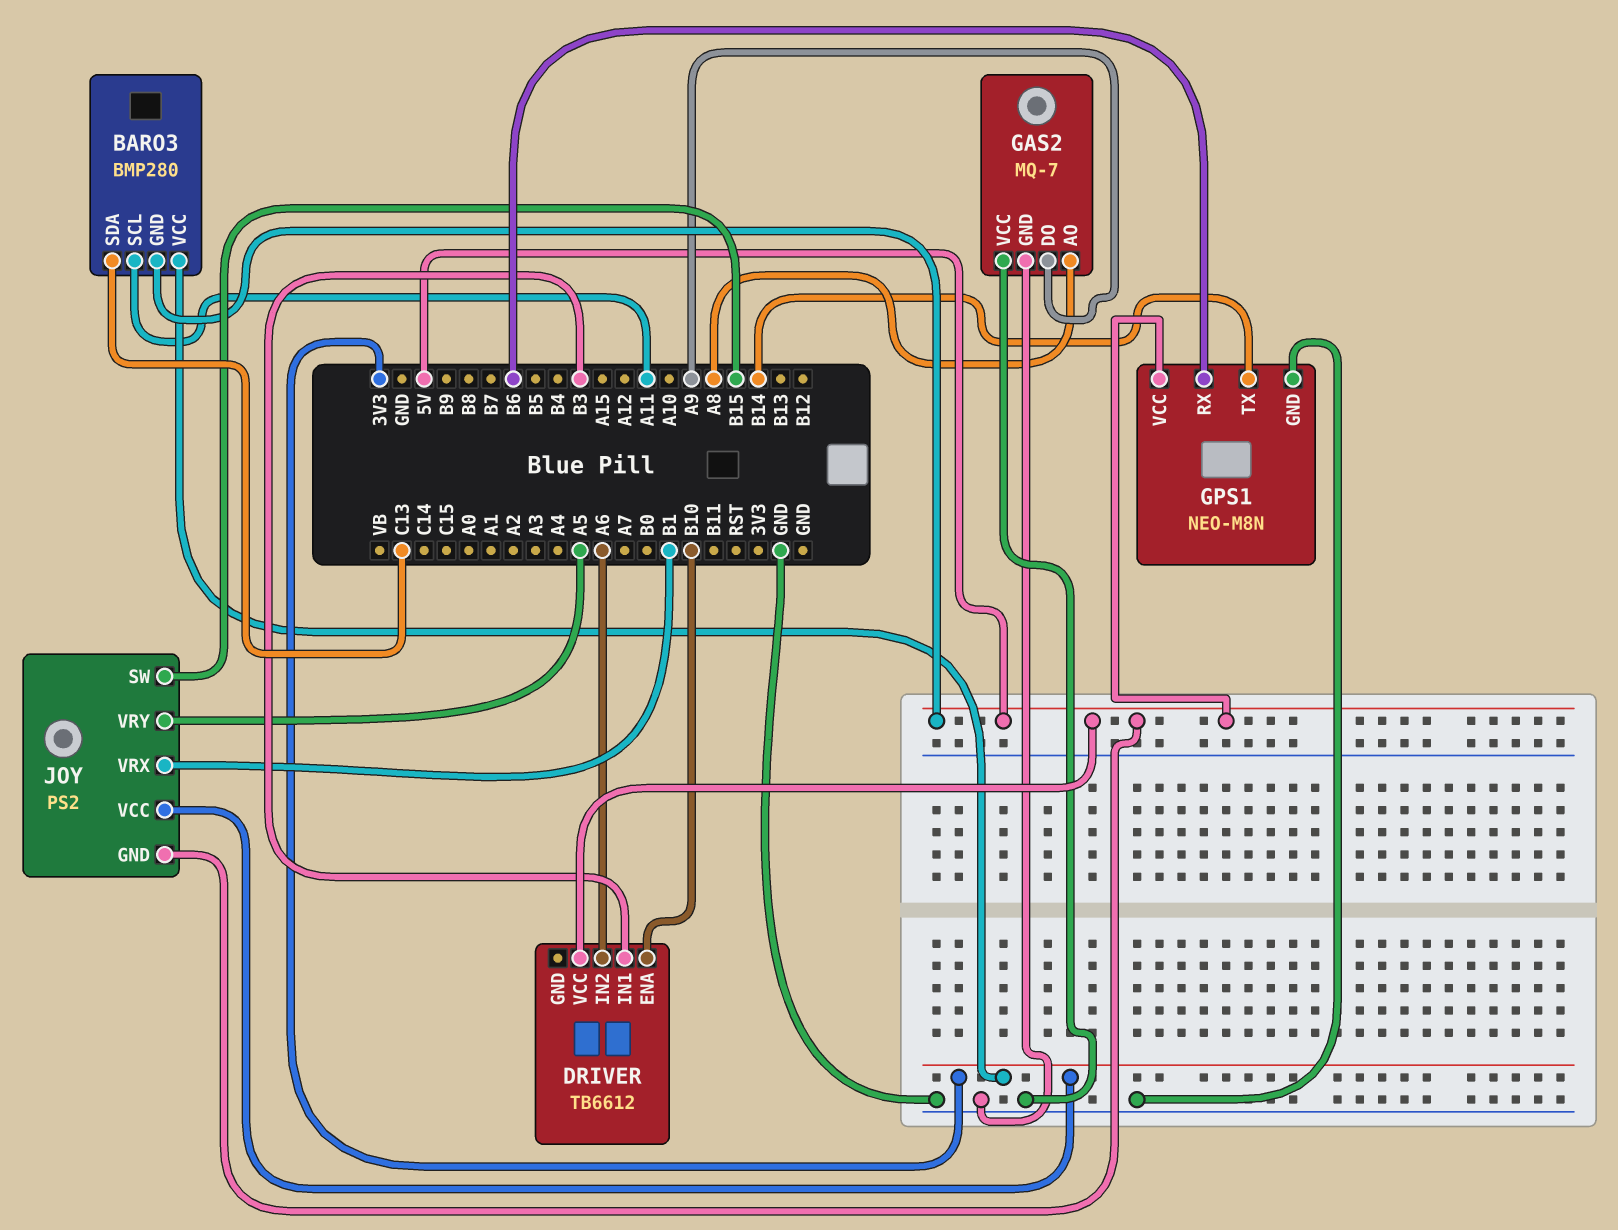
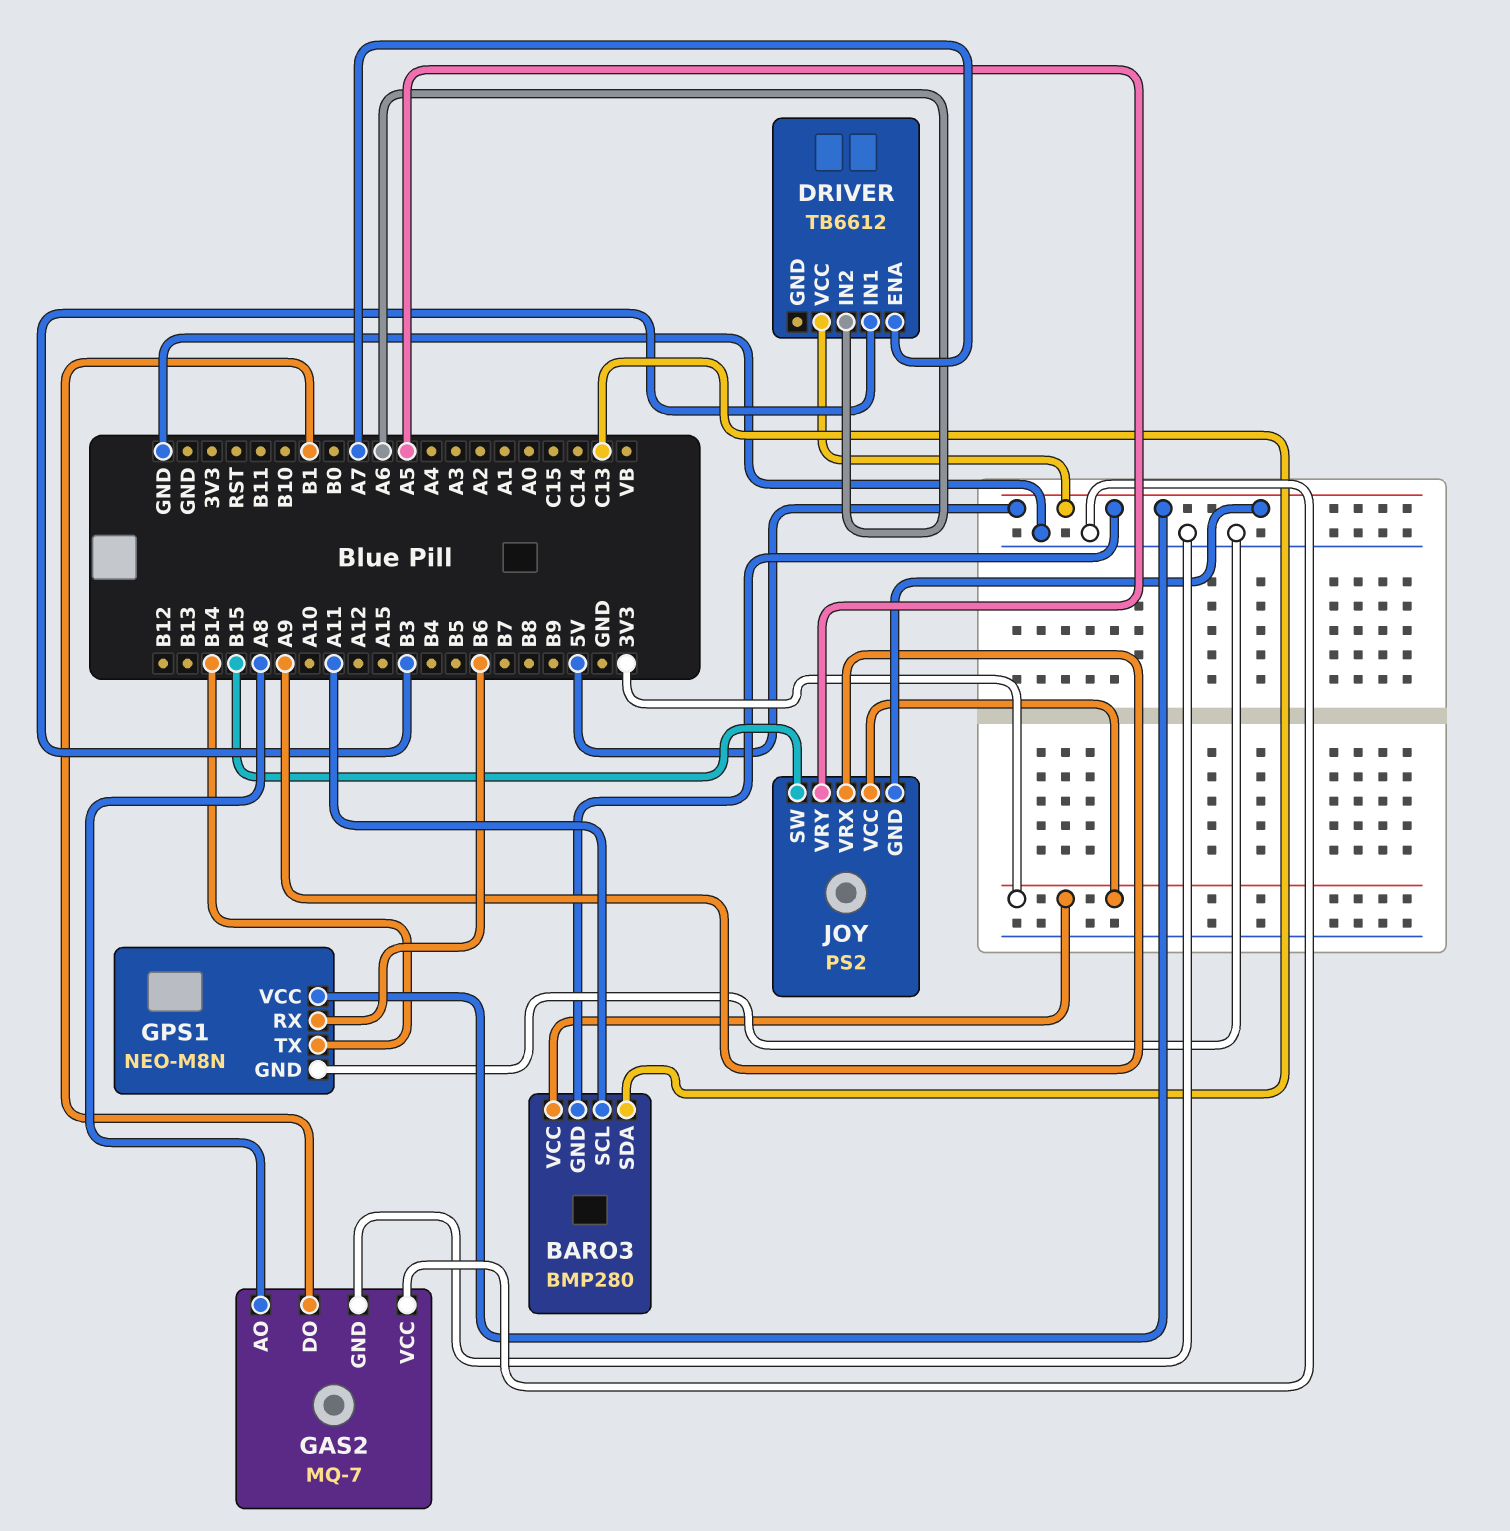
DRIVER pin ENA: B10 -> A7
GAS2 pin DO: A9 -> B1
JOY pin VRX: B1 -> A9

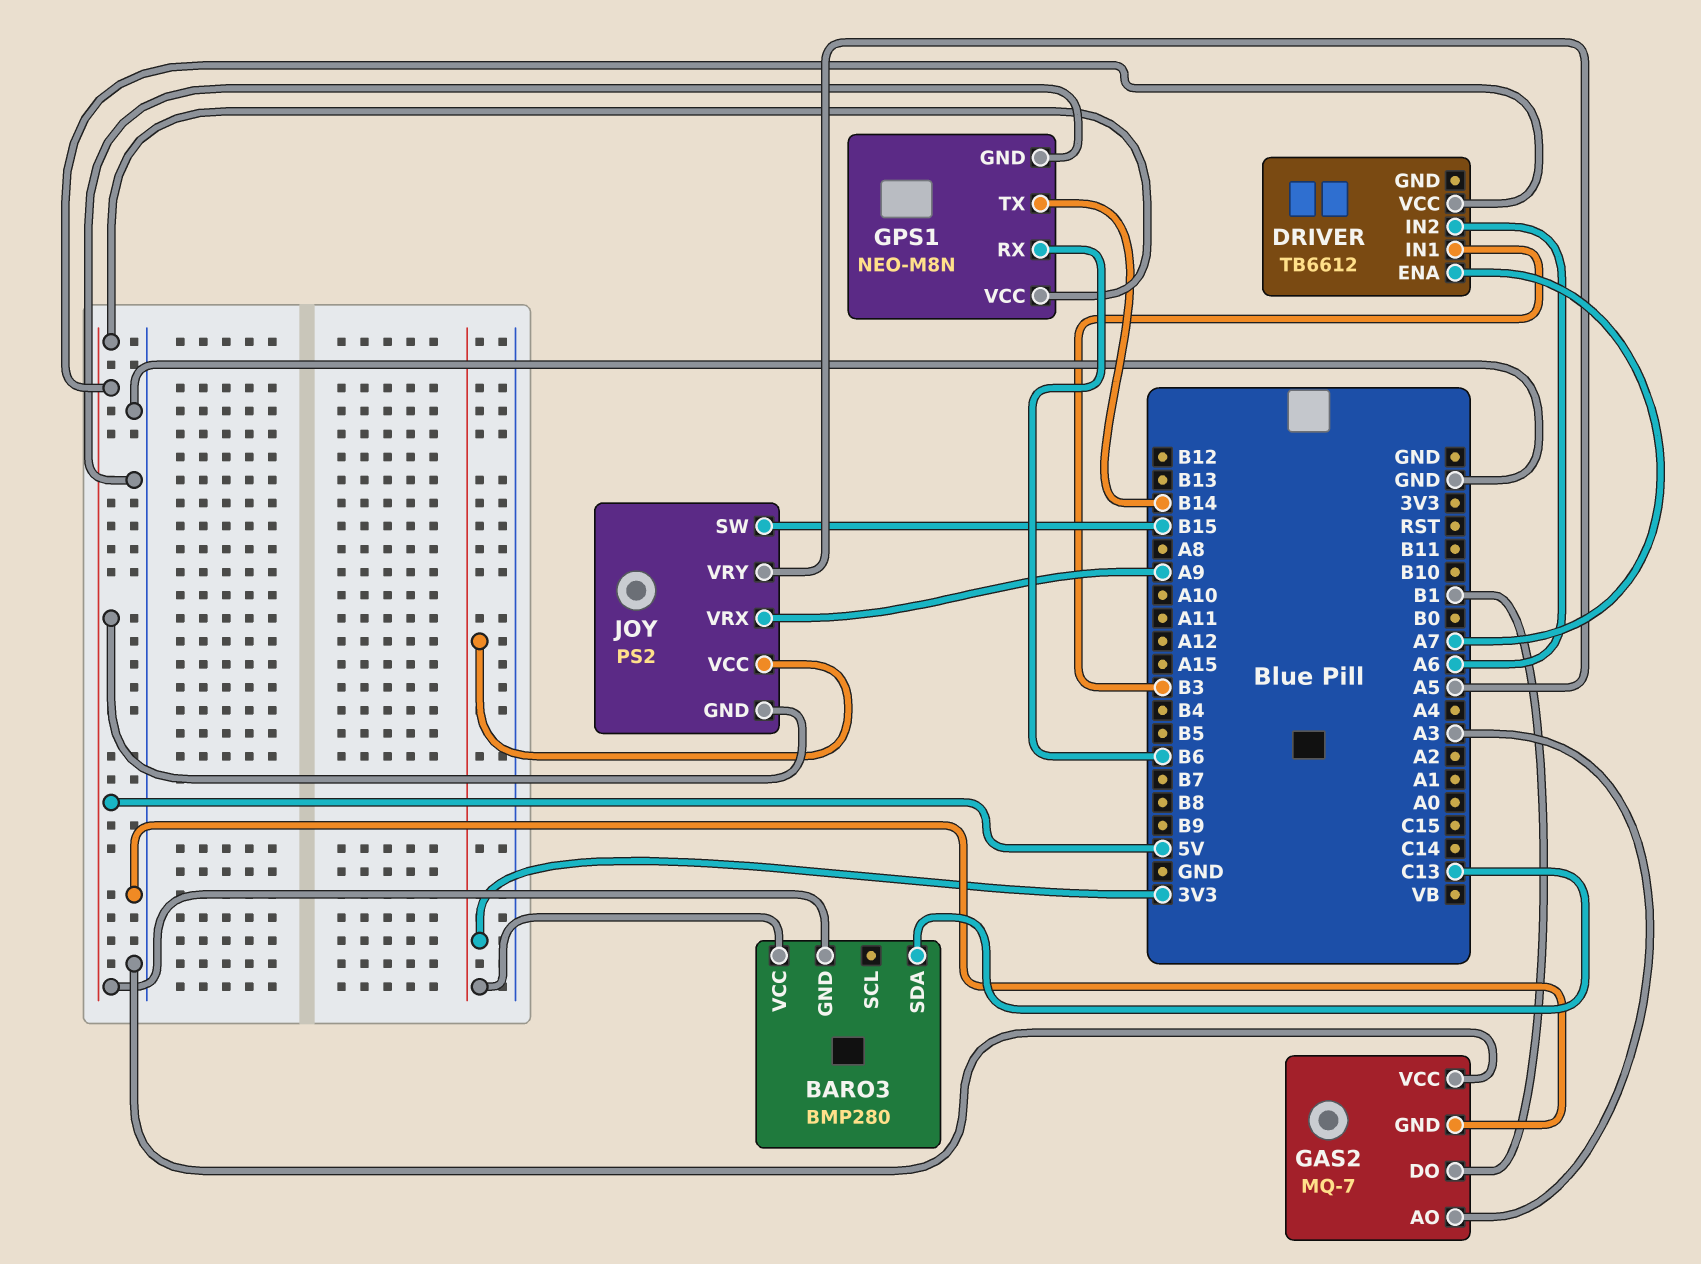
BARO3 pin SCL: A11 -> none
GAS2 pin AO: A8 -> A3

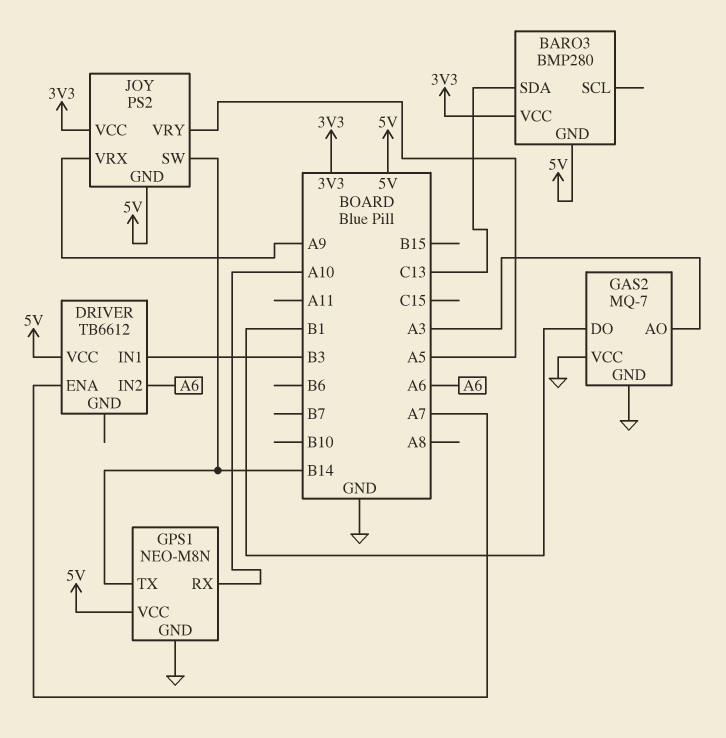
GPS1 pin RX: B6 -> A10
JOY pin SW: B15 -> B14

